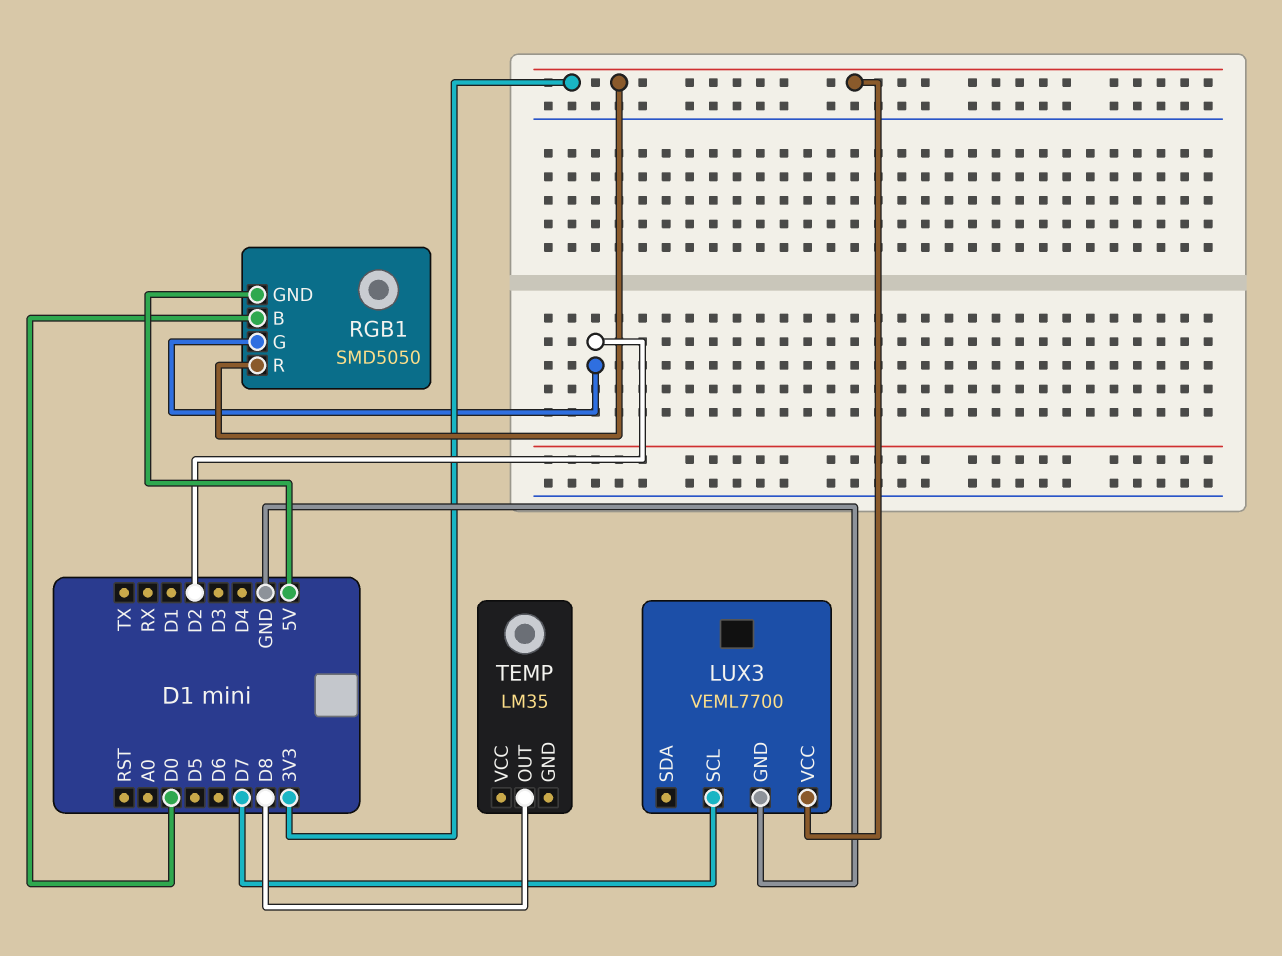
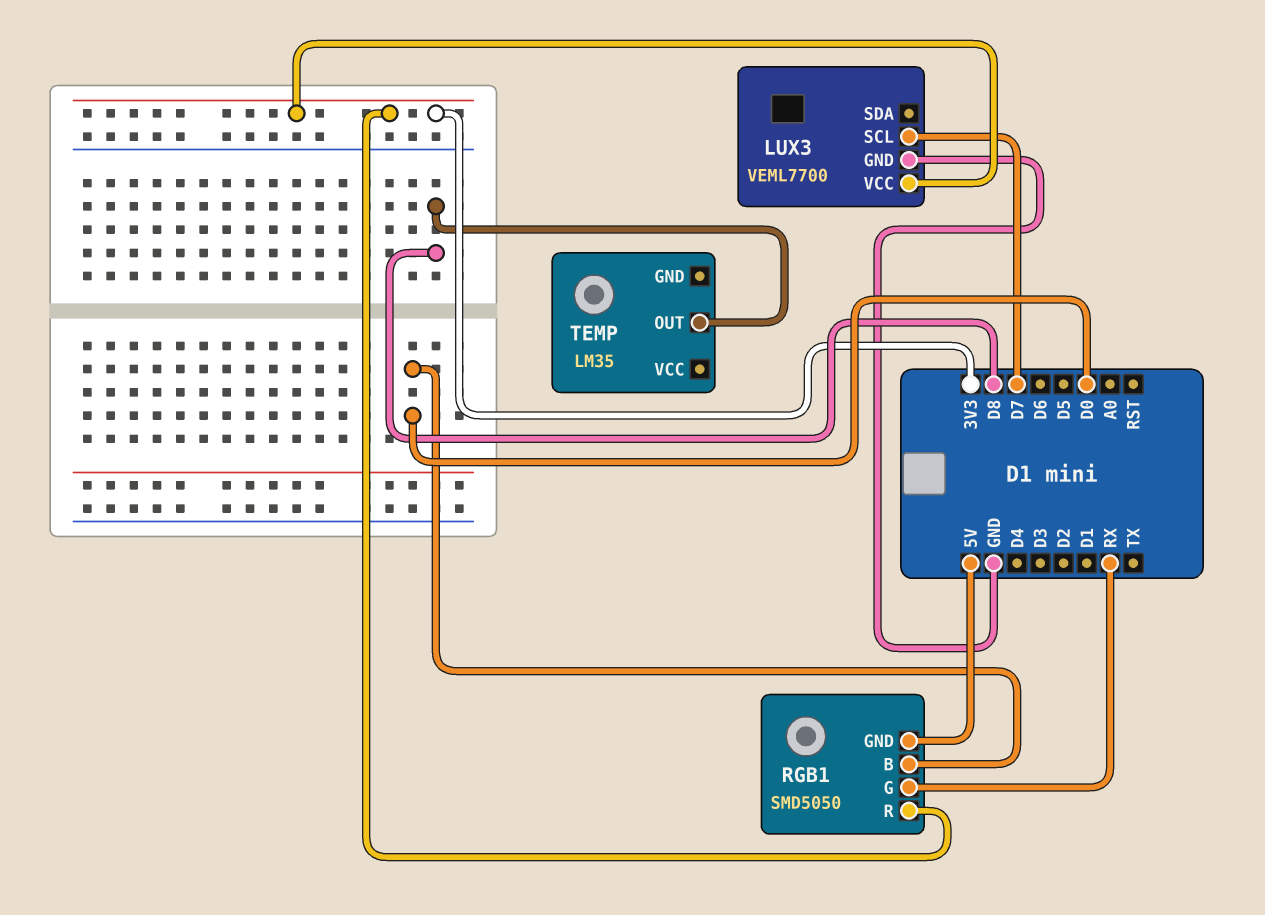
RGB1 pin G: D2 -> RX

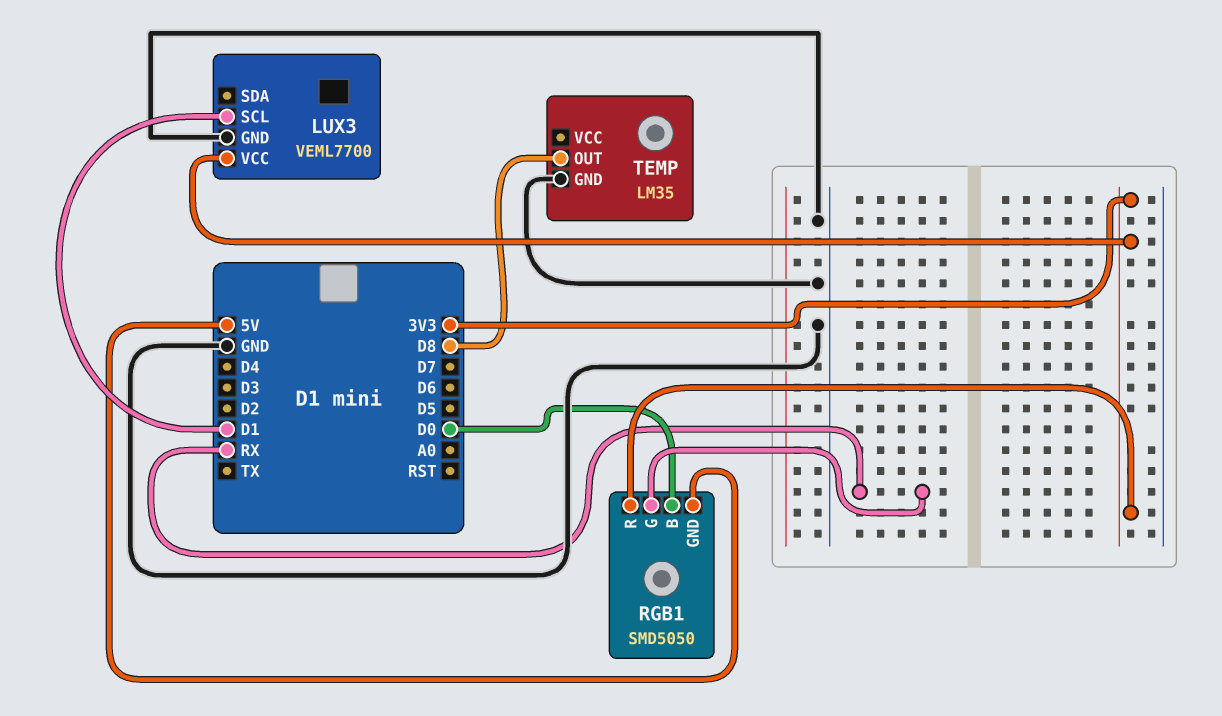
LUX3 pin SCL: D7 -> D1
TEMP pin GND: none -> GND

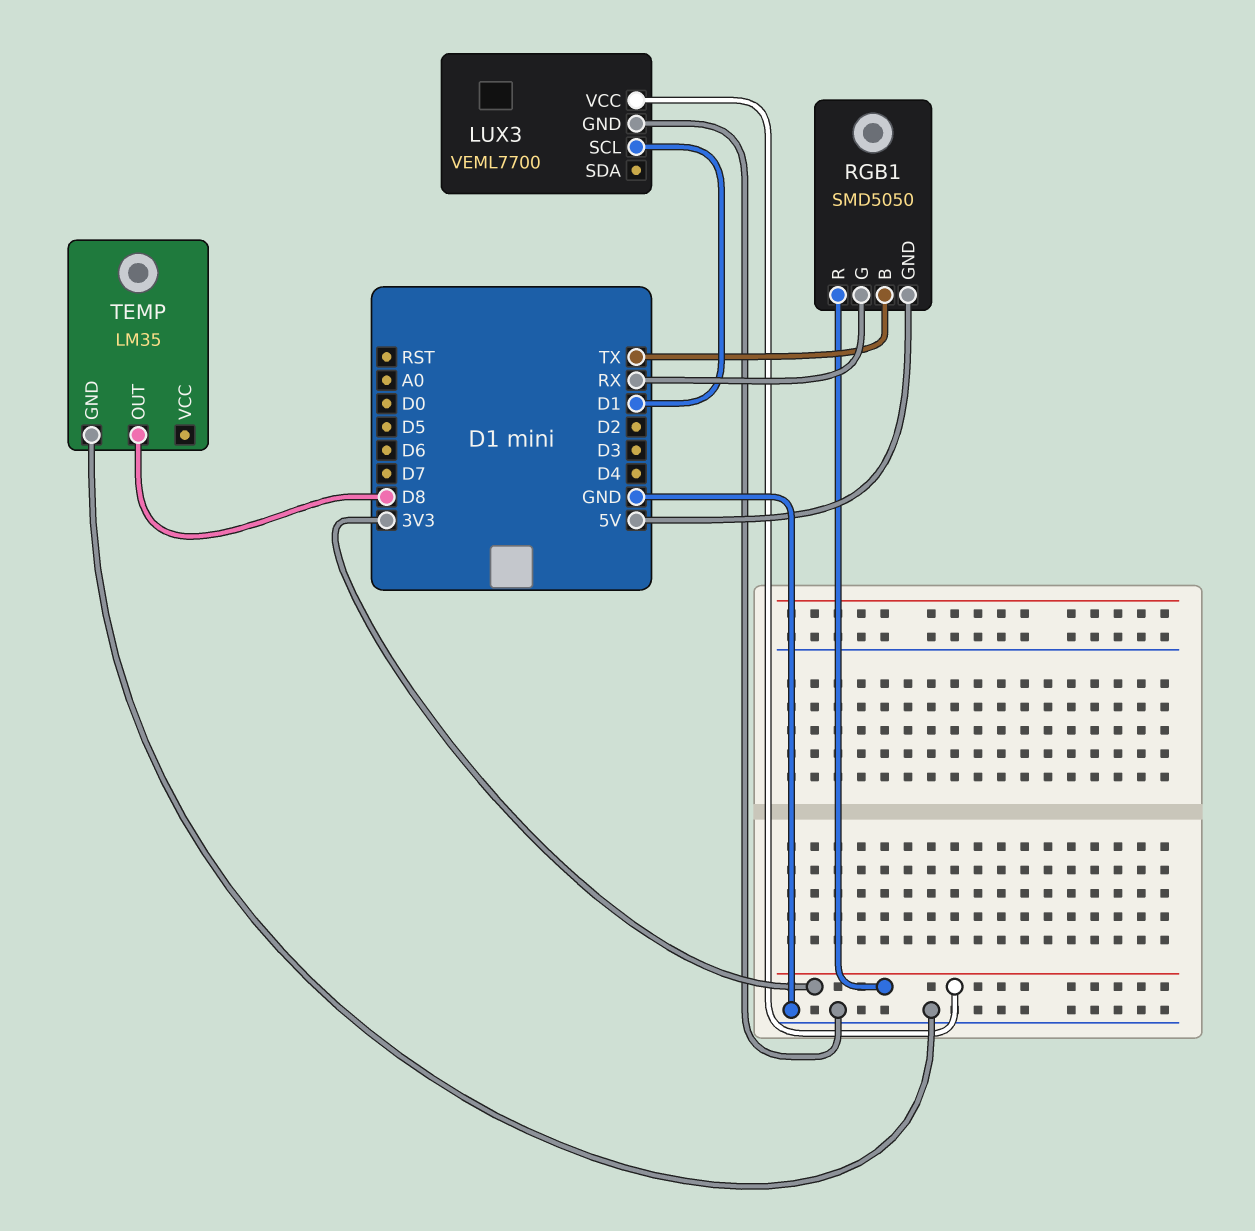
RGB1 pin B: D0 -> TX

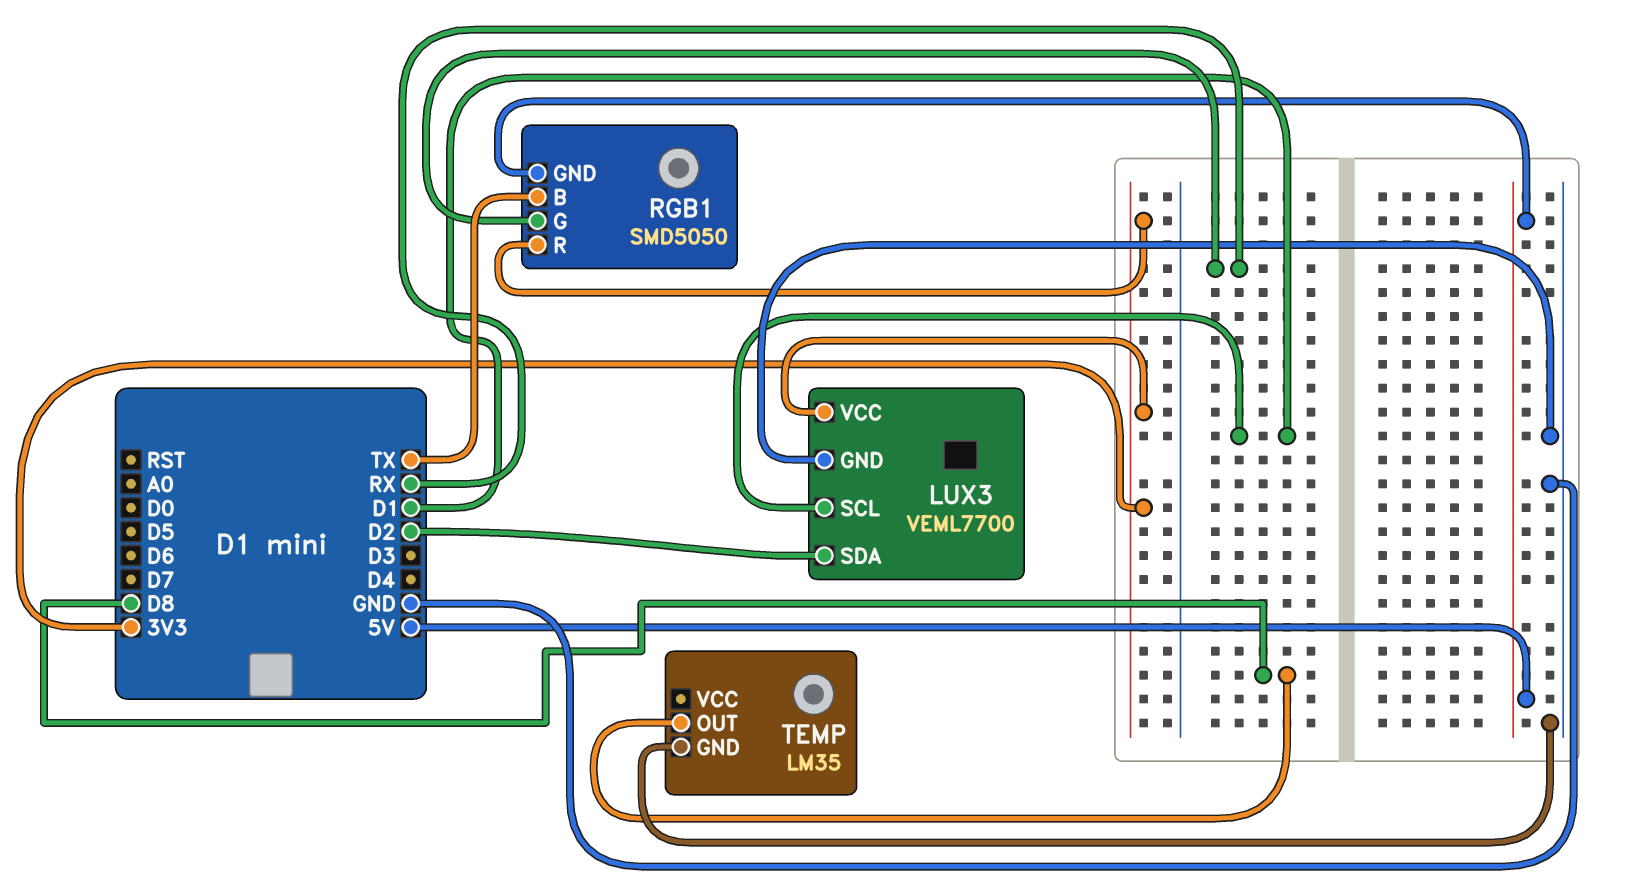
LUX3 pin SDA: none -> D2

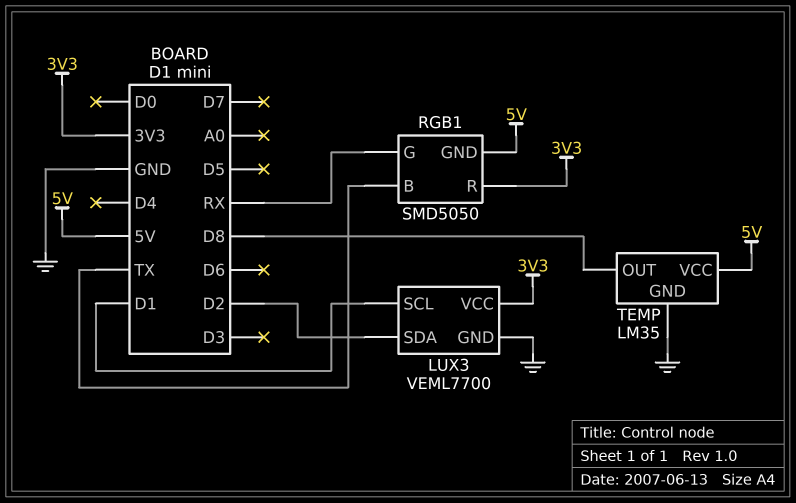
TEMP pin VCC: none -> 5V

